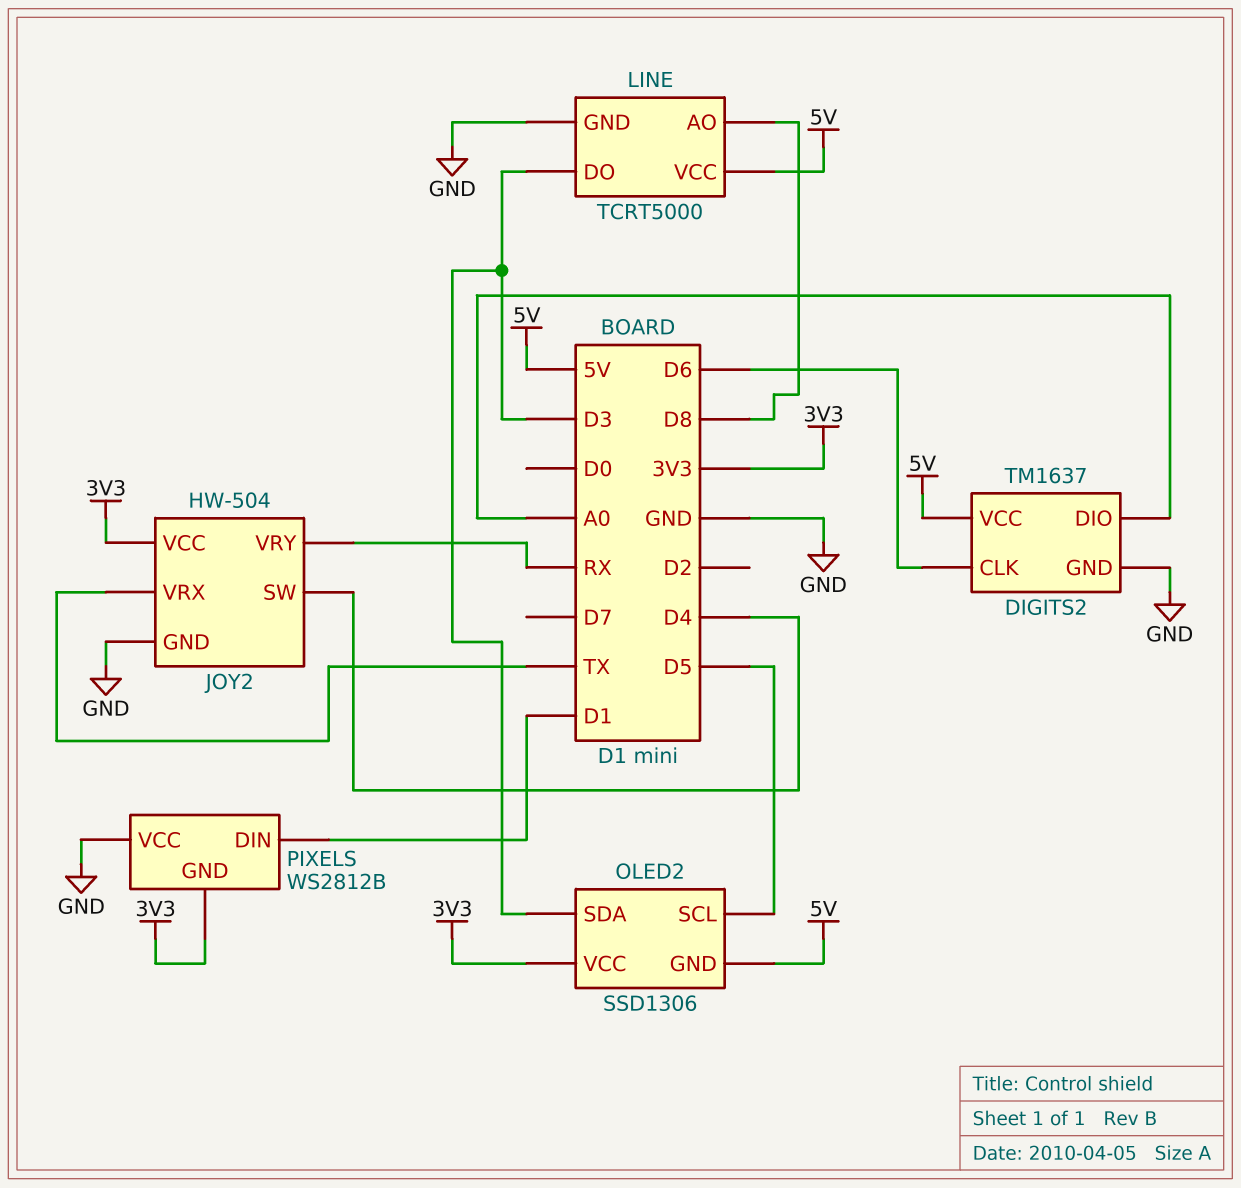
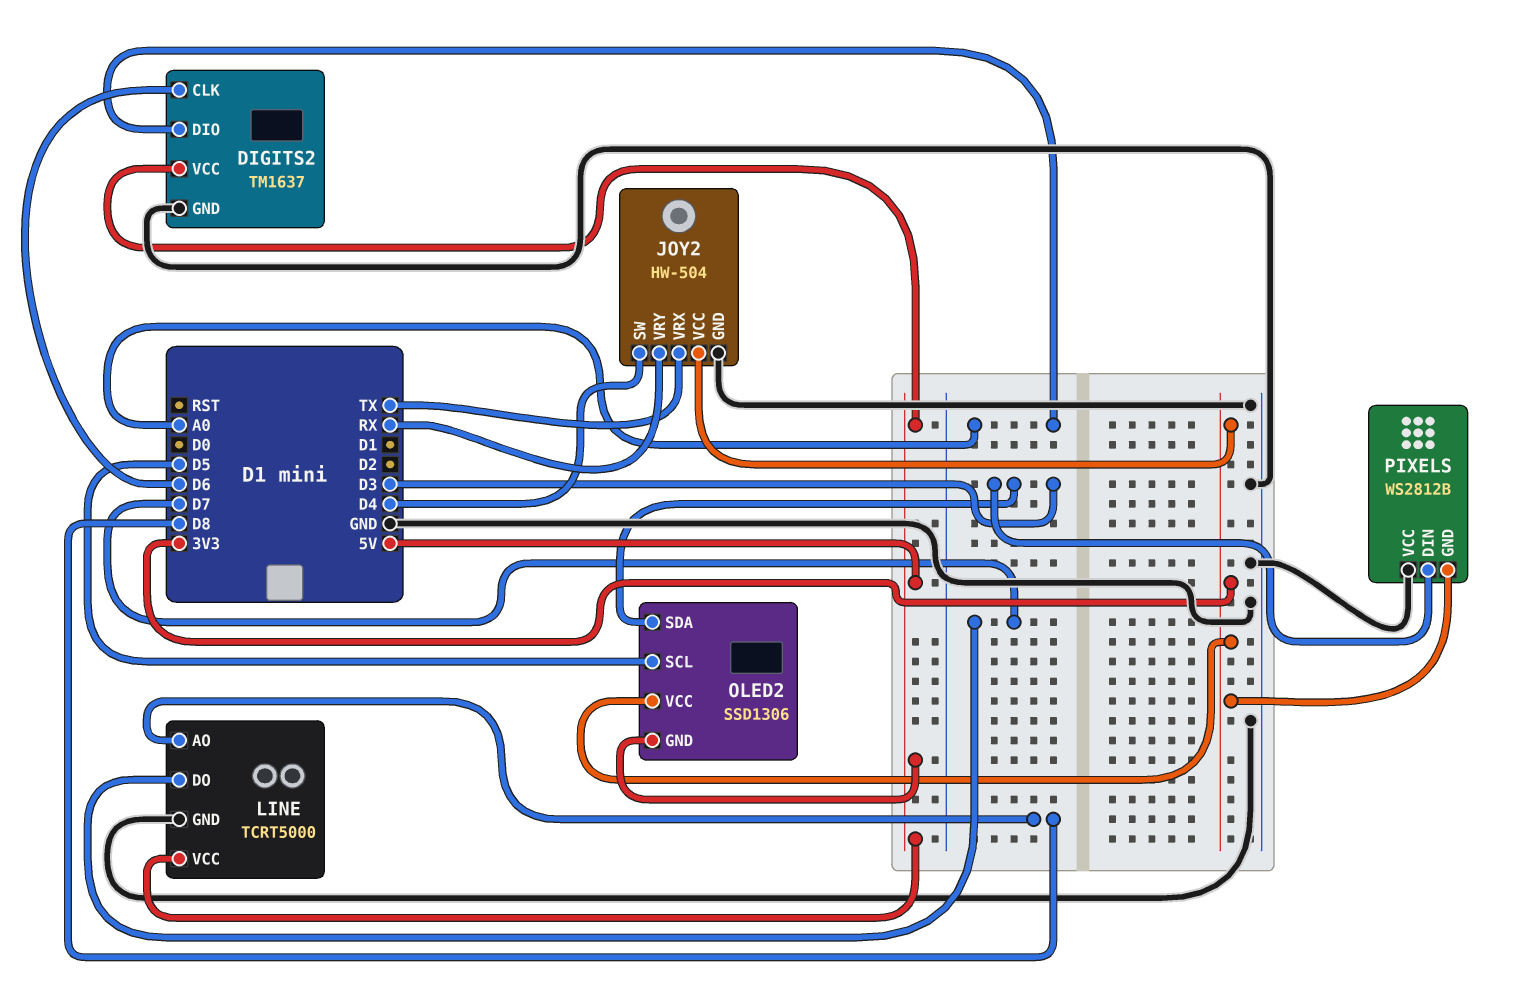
LINE pin DO: D3 -> D7
PIXELS pin DIN: D1 -> D3

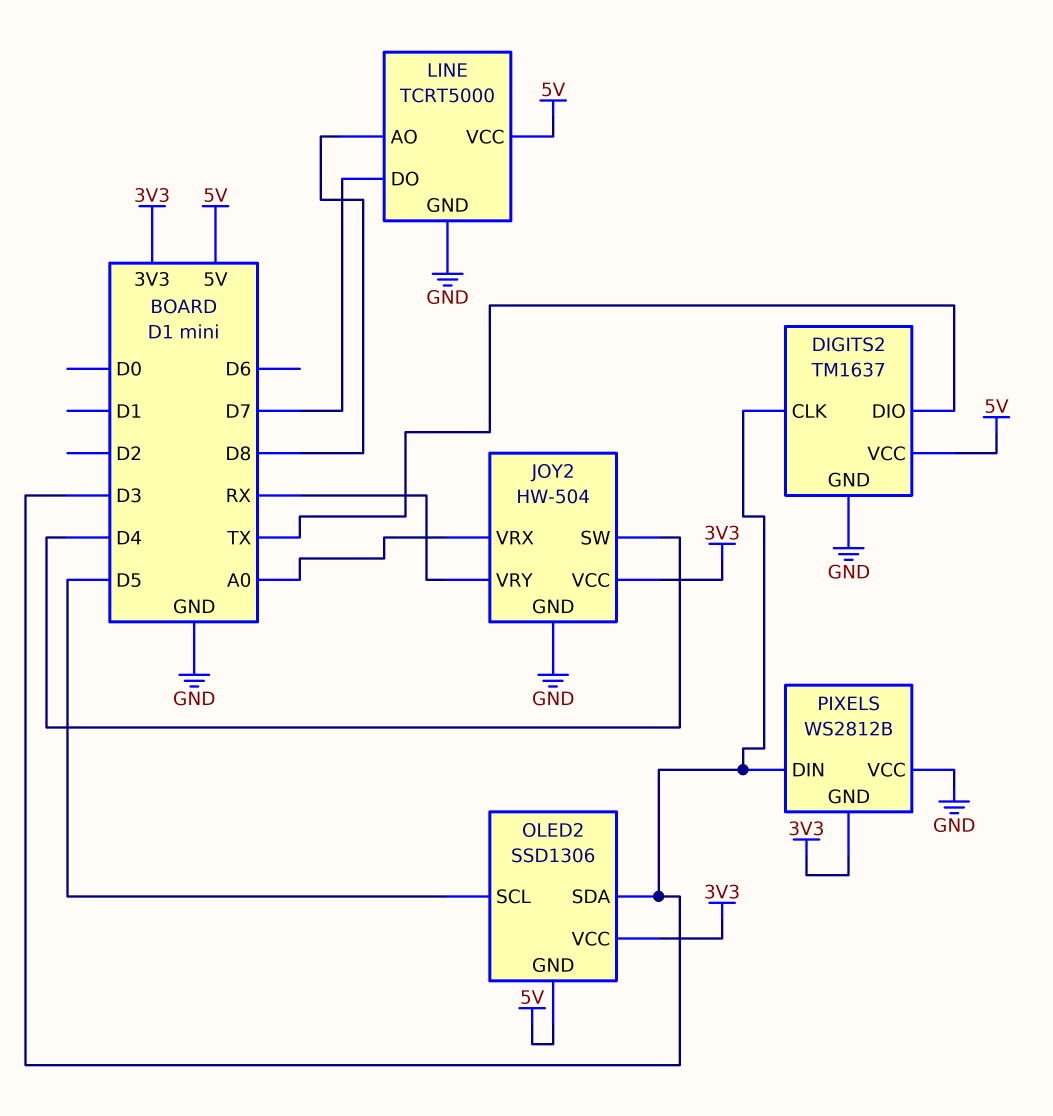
DIGITS2 pin CLK: D6 -> D3
DIGITS2 pin DIO: A0 -> TX
JOY2 pin VRX: TX -> A0

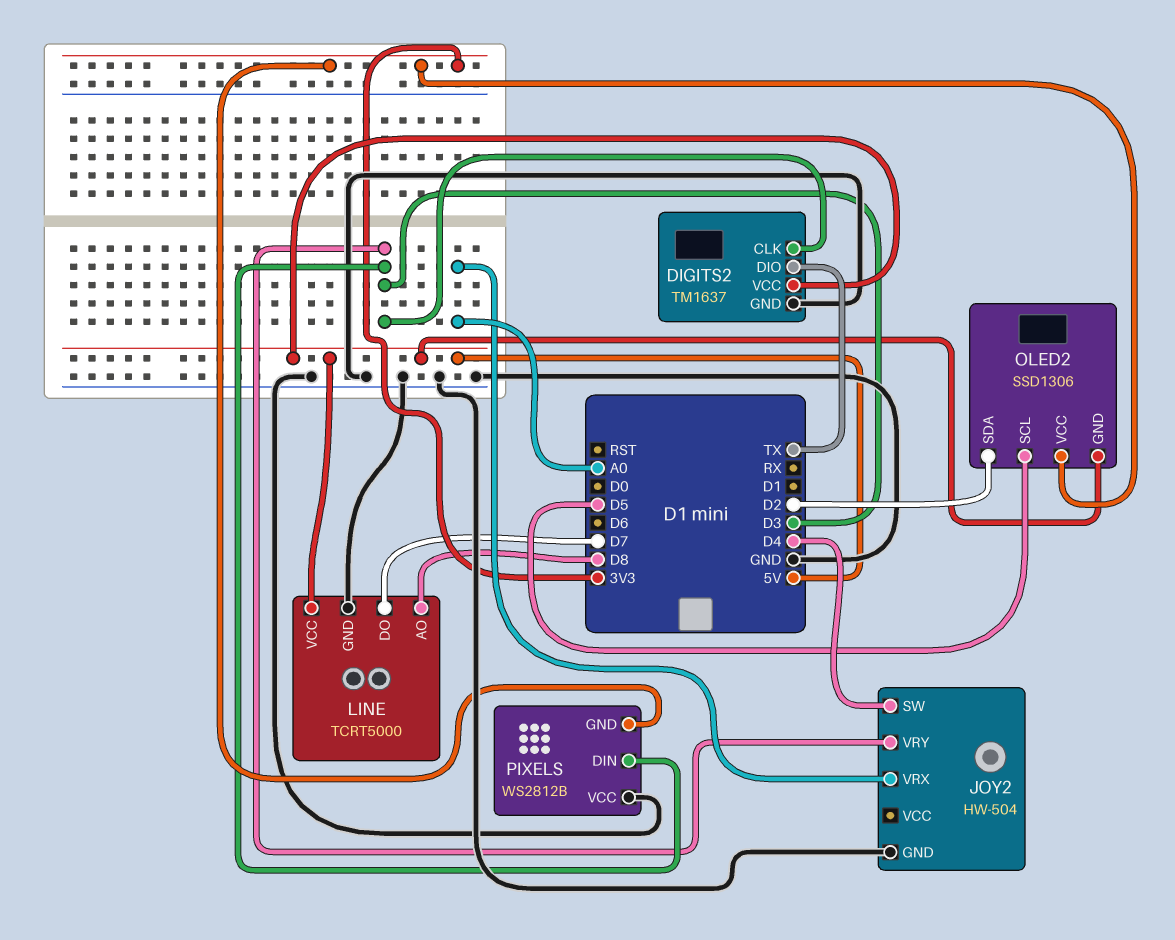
JOY2 pin VCC: 3V3 -> none
JOY2 pin VRY: RX -> D3
OLED2 pin SDA: D3 -> D2

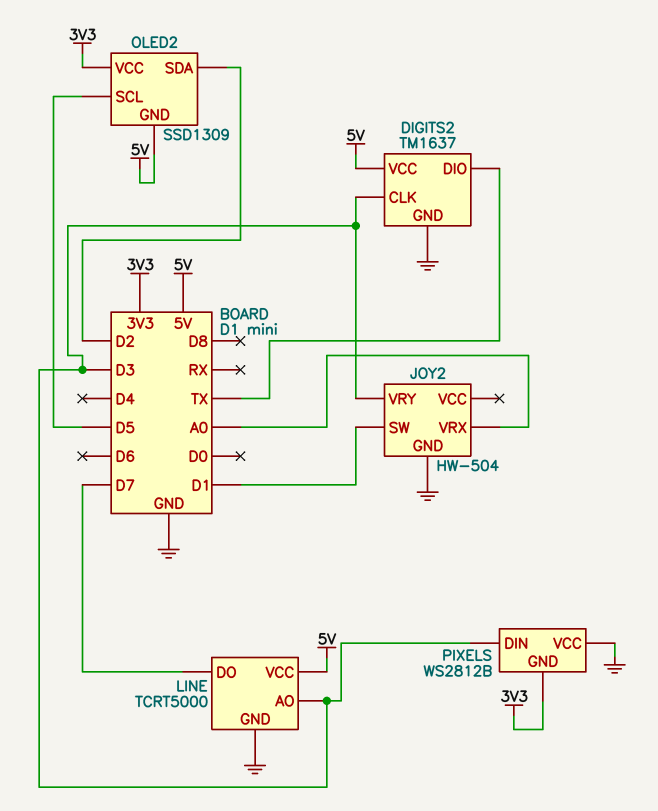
JOY2 pin SW: D4 -> D1
LINE pin AO: D8 -> D3
OLED2: SSD1306 -> SSD1309

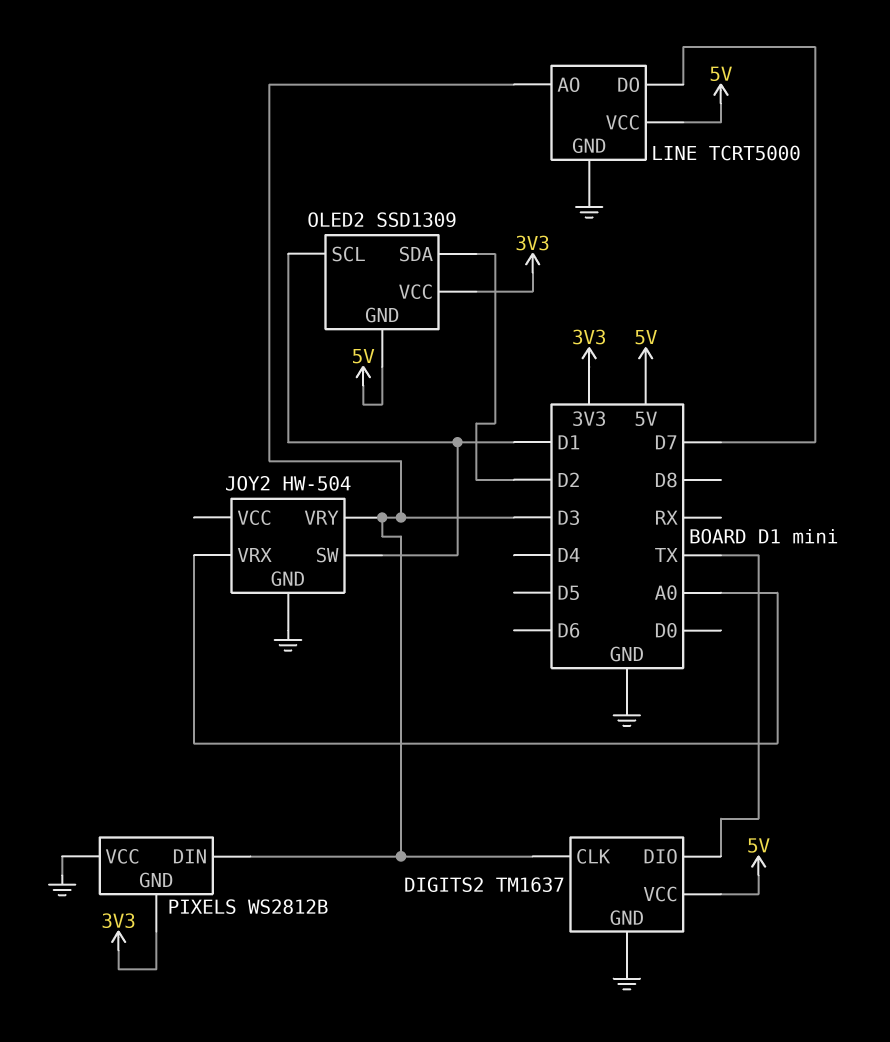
OLED2 pin SCL: D5 -> D1

